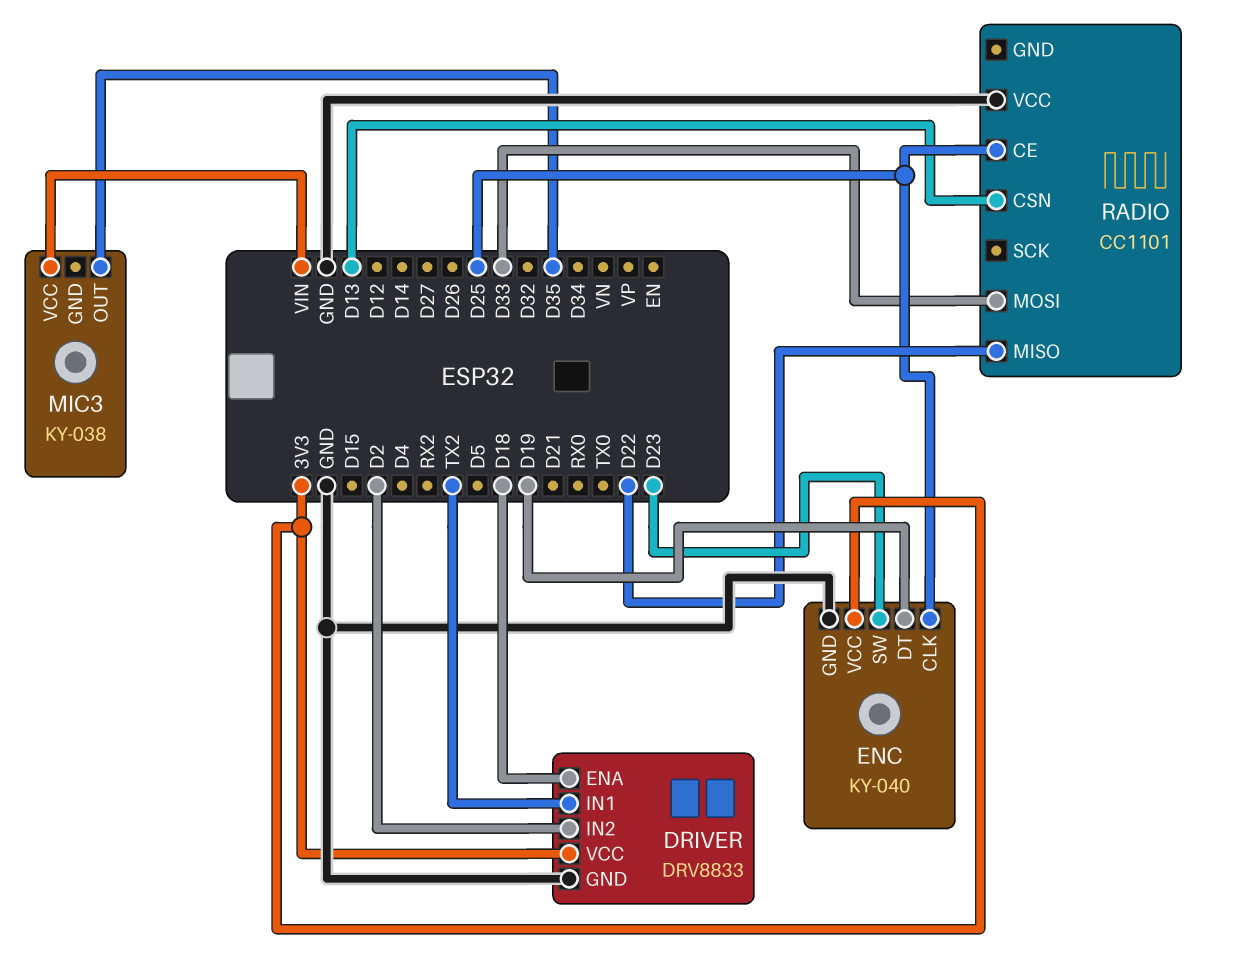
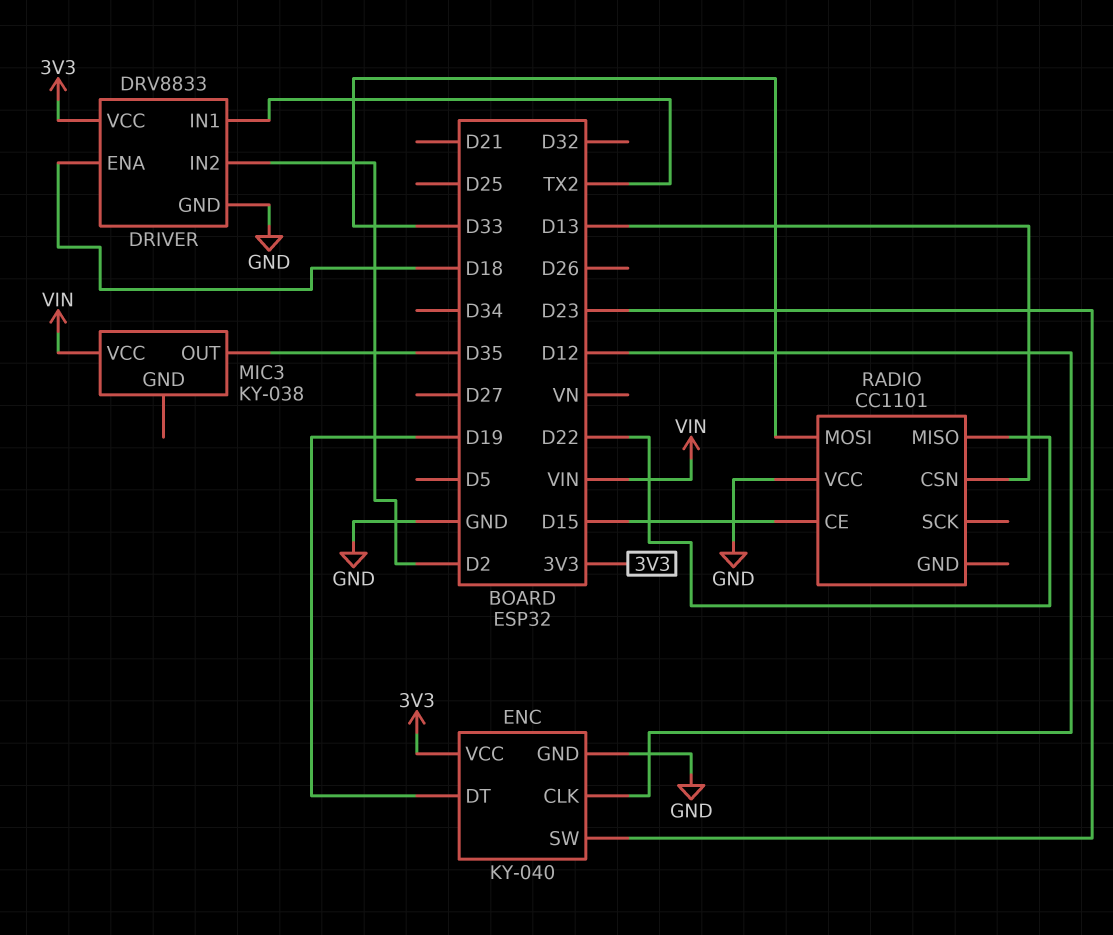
ENC pin CLK: D25 -> D12
RADIO pin CE: D25 -> D15

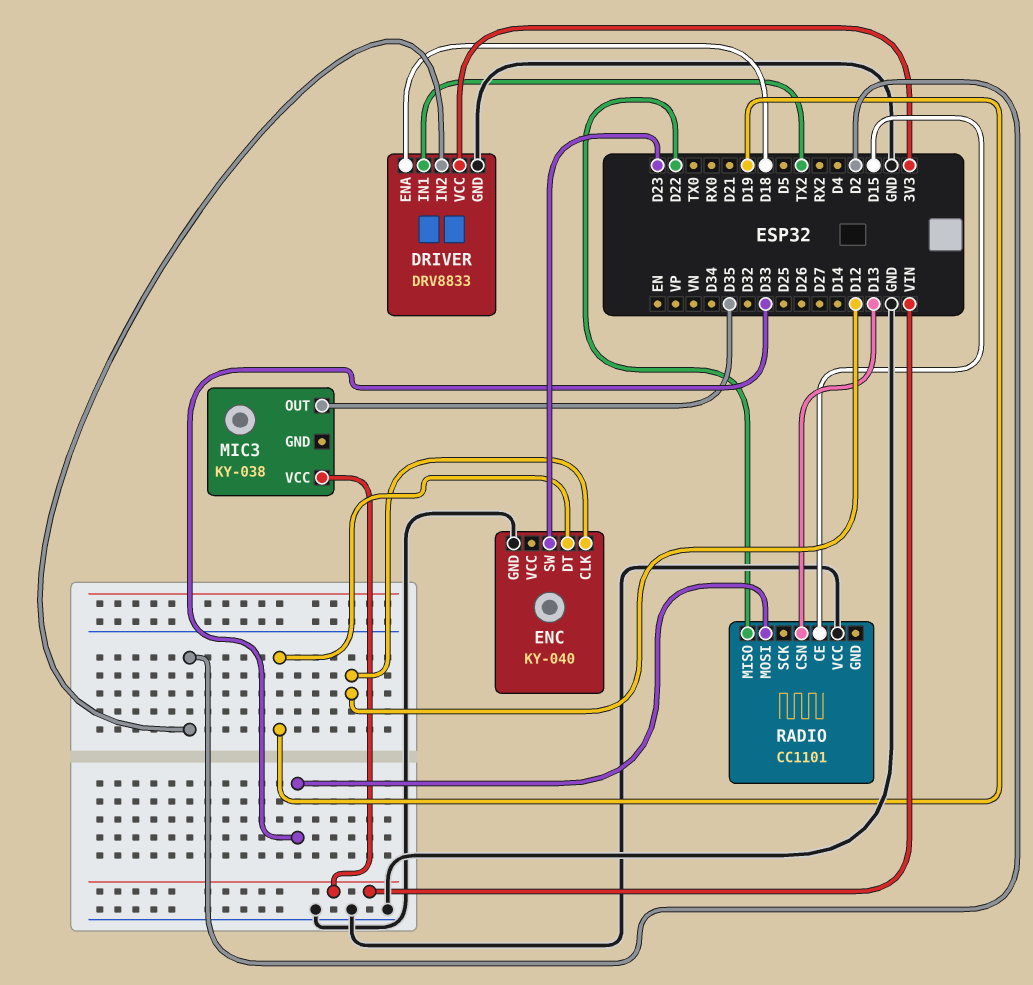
ENC pin VCC: 3V3 -> none

